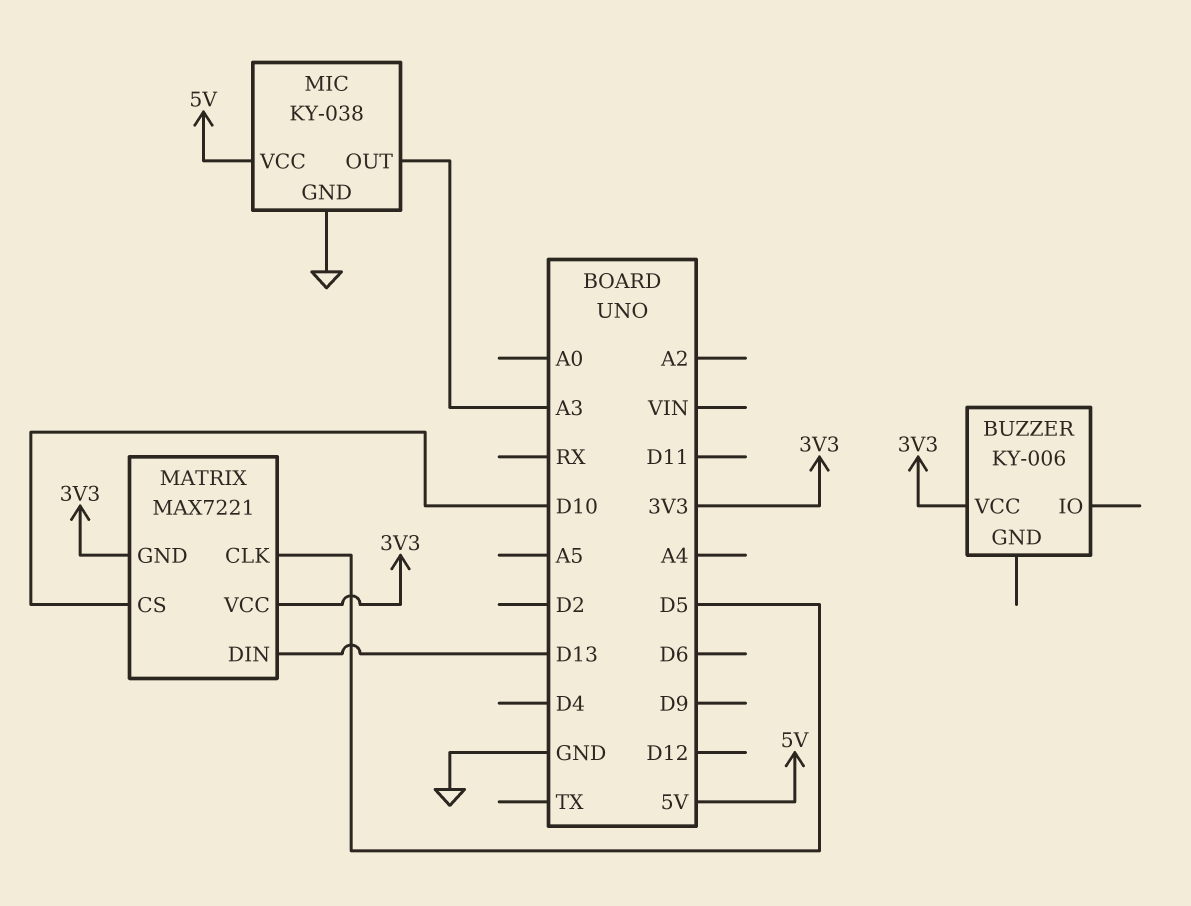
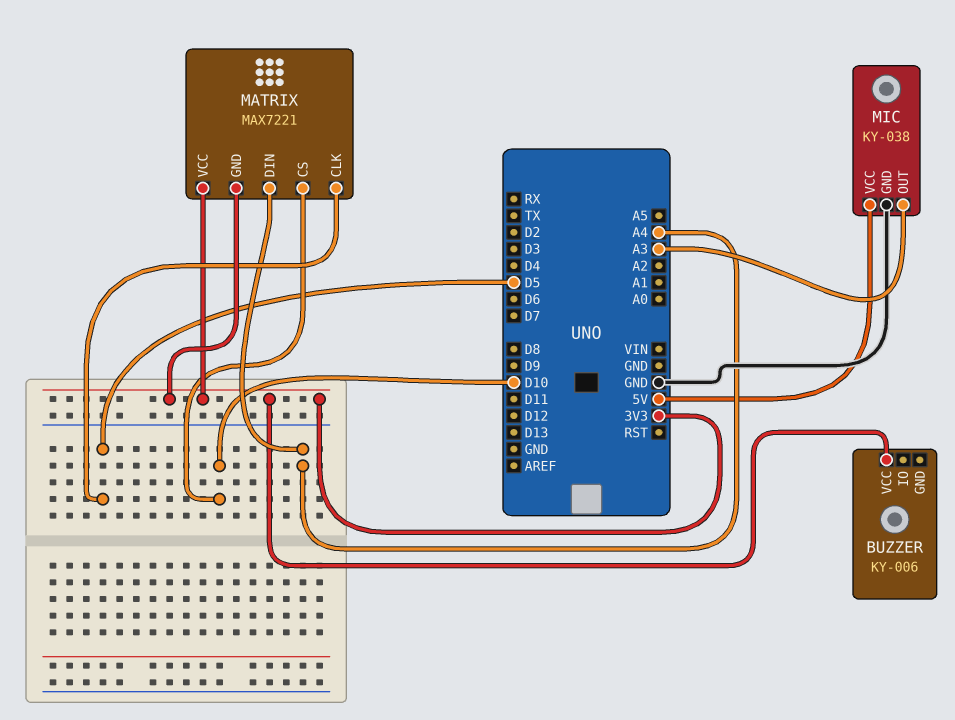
MATRIX pin DIN: D13 -> A4

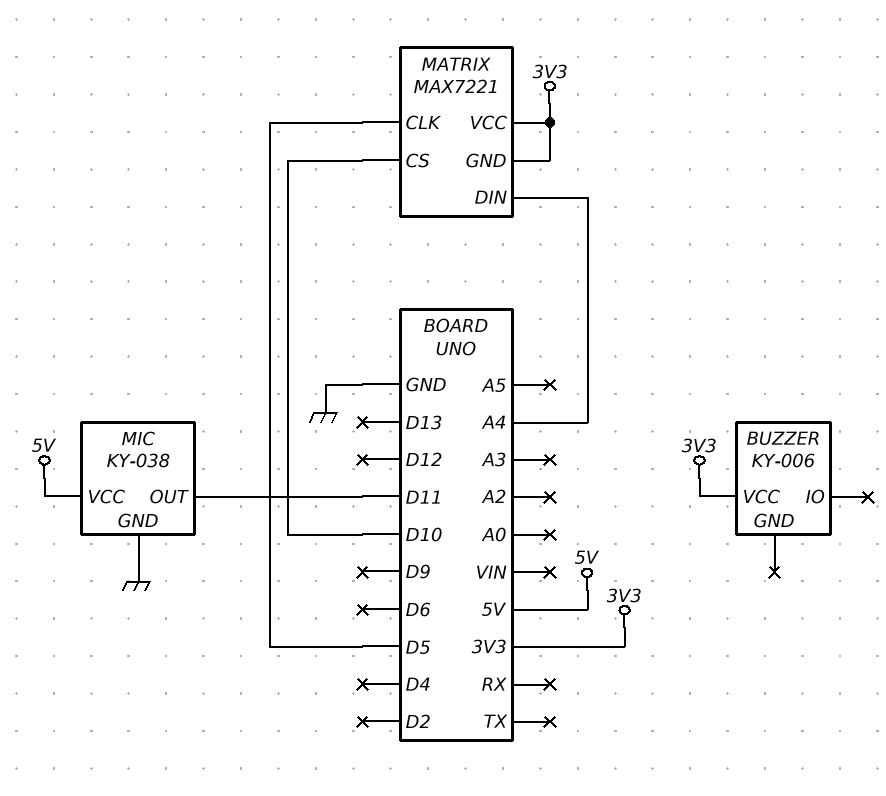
MIC pin OUT: A3 -> D11

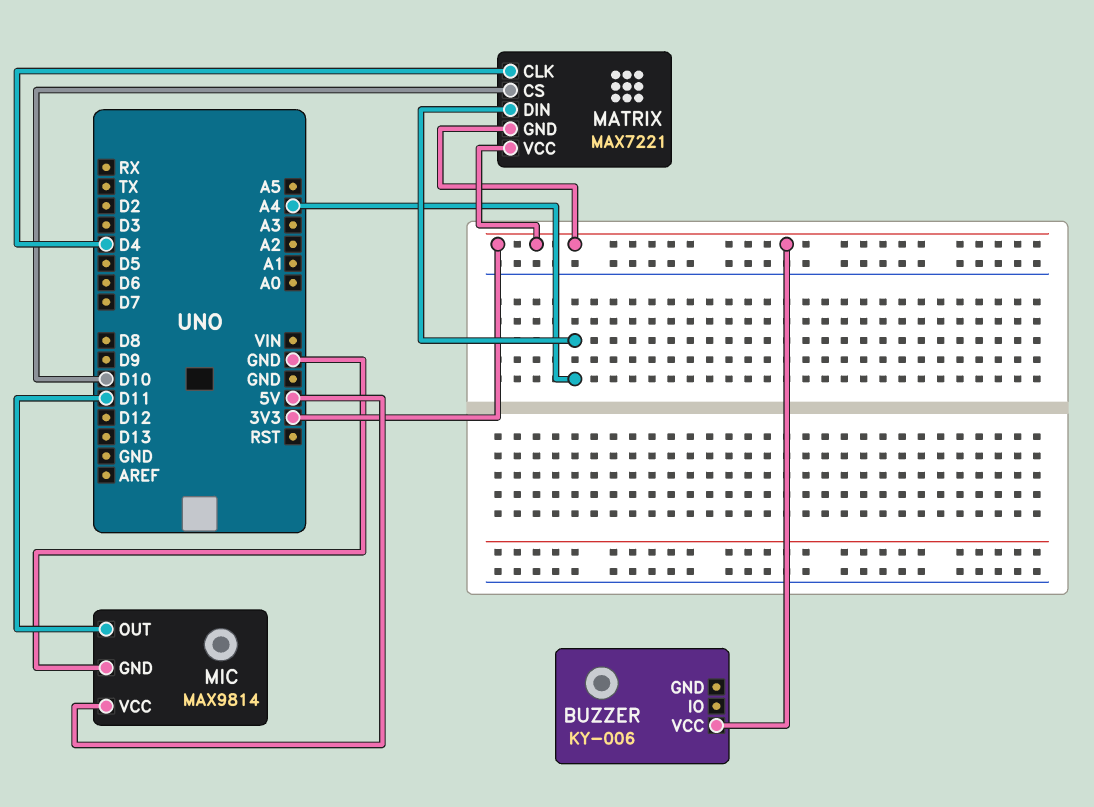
MATRIX pin CLK: D5 -> D4
MIC: KY-038 -> MAX9814

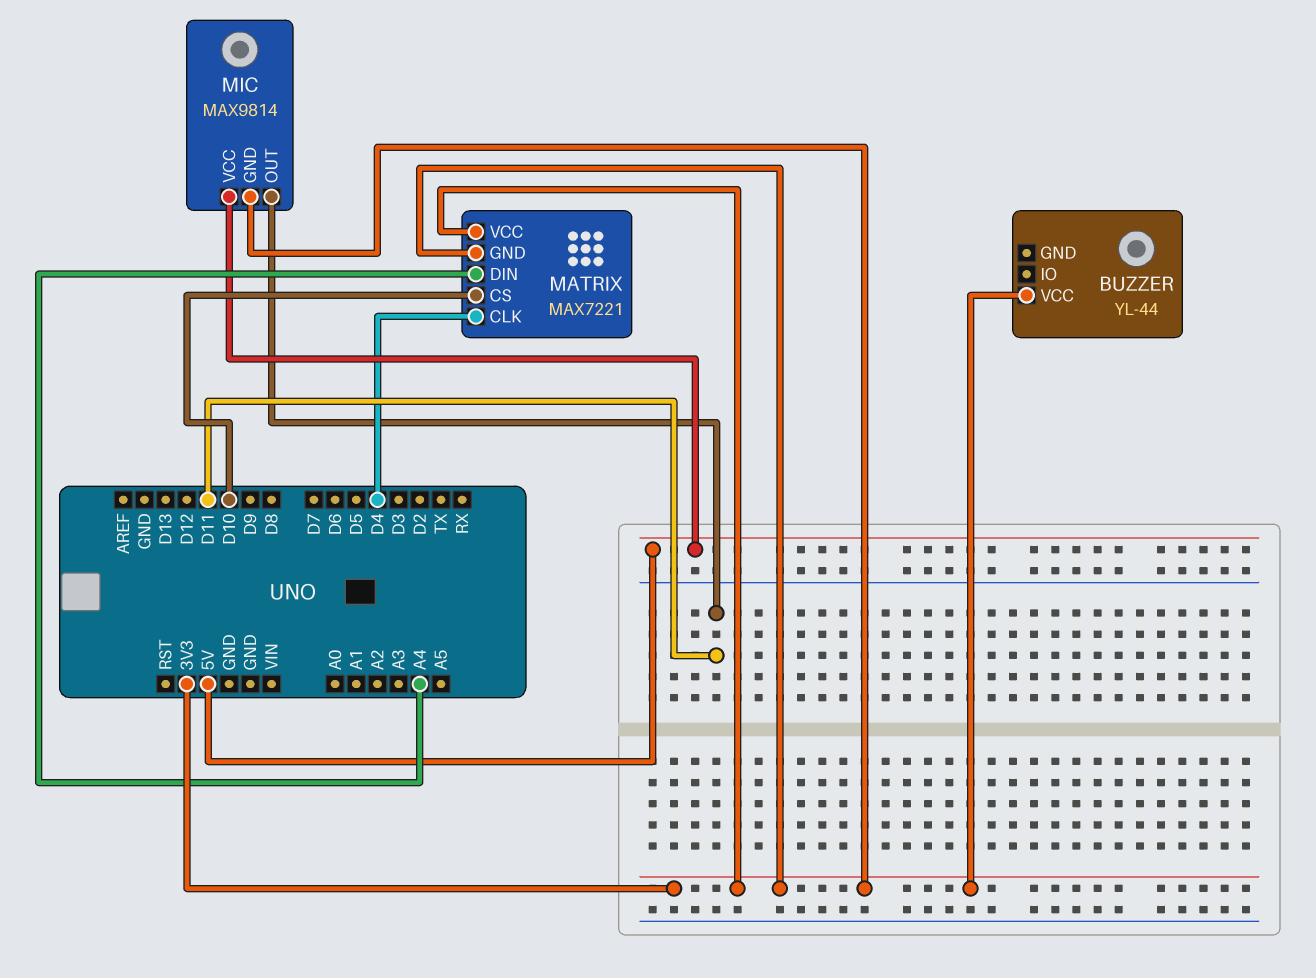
BUZZER: KY-006 -> YL-44
MIC pin GND: GND -> 3V3

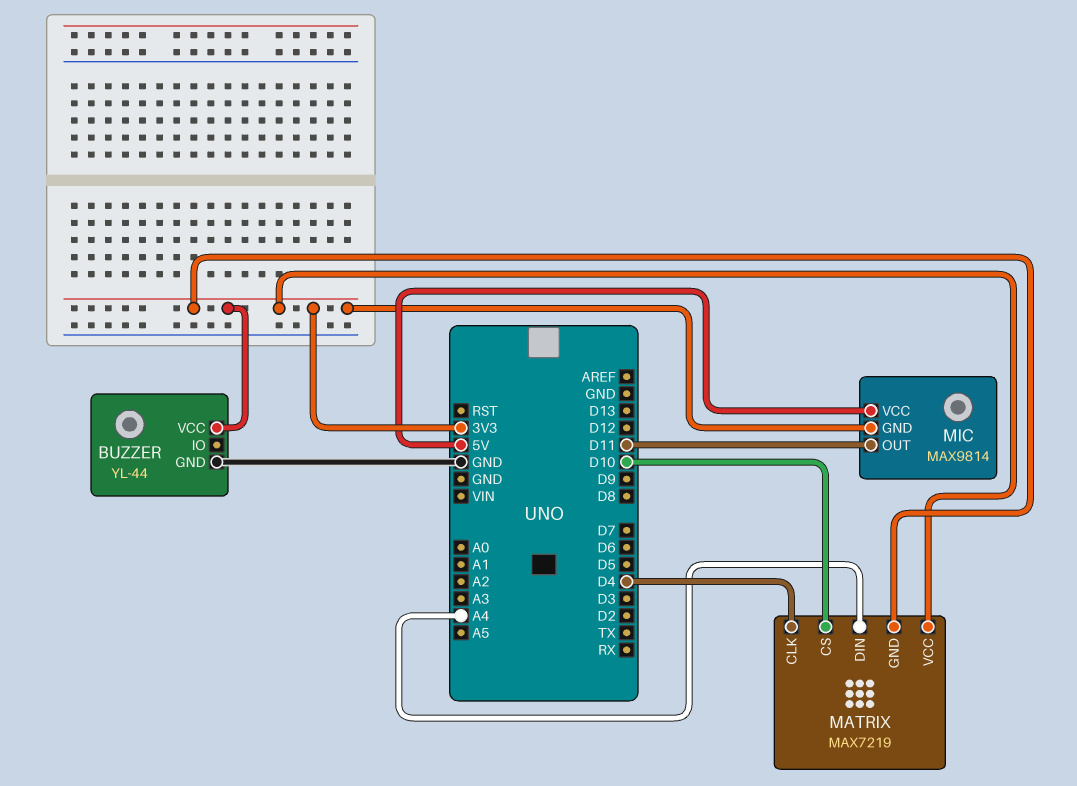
BUZZER pin GND: none -> GND
MATRIX: MAX7221 -> MAX7219

